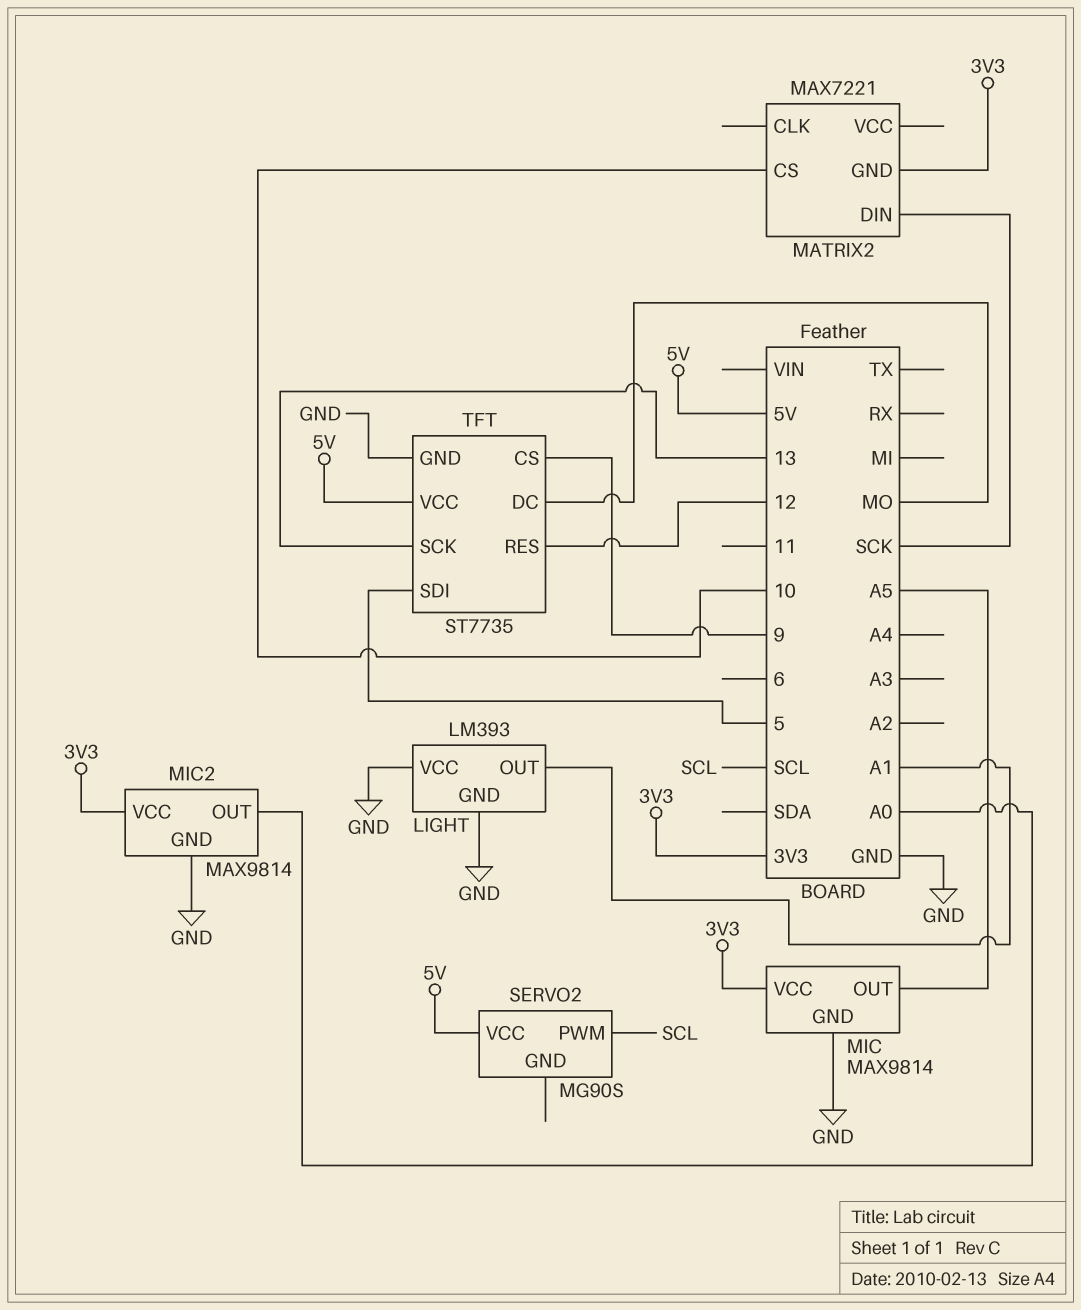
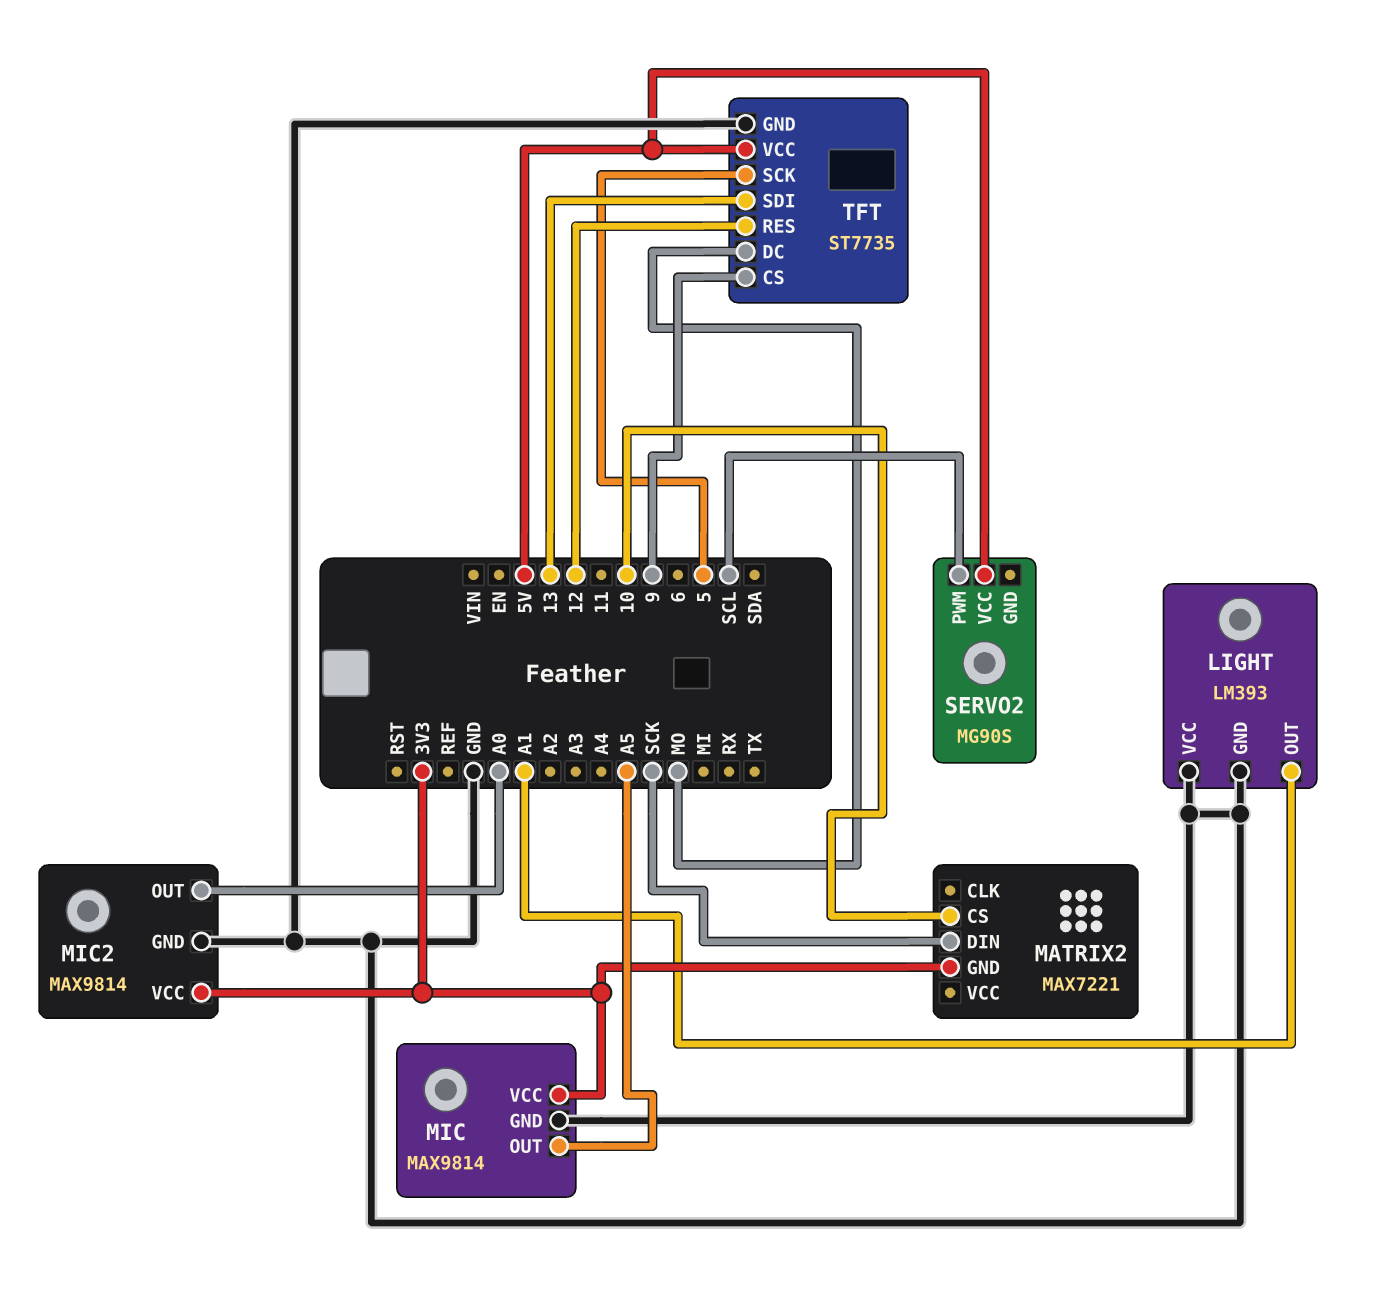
TFT pin SCK: 13 -> 5
TFT pin SDI: 5 -> 13

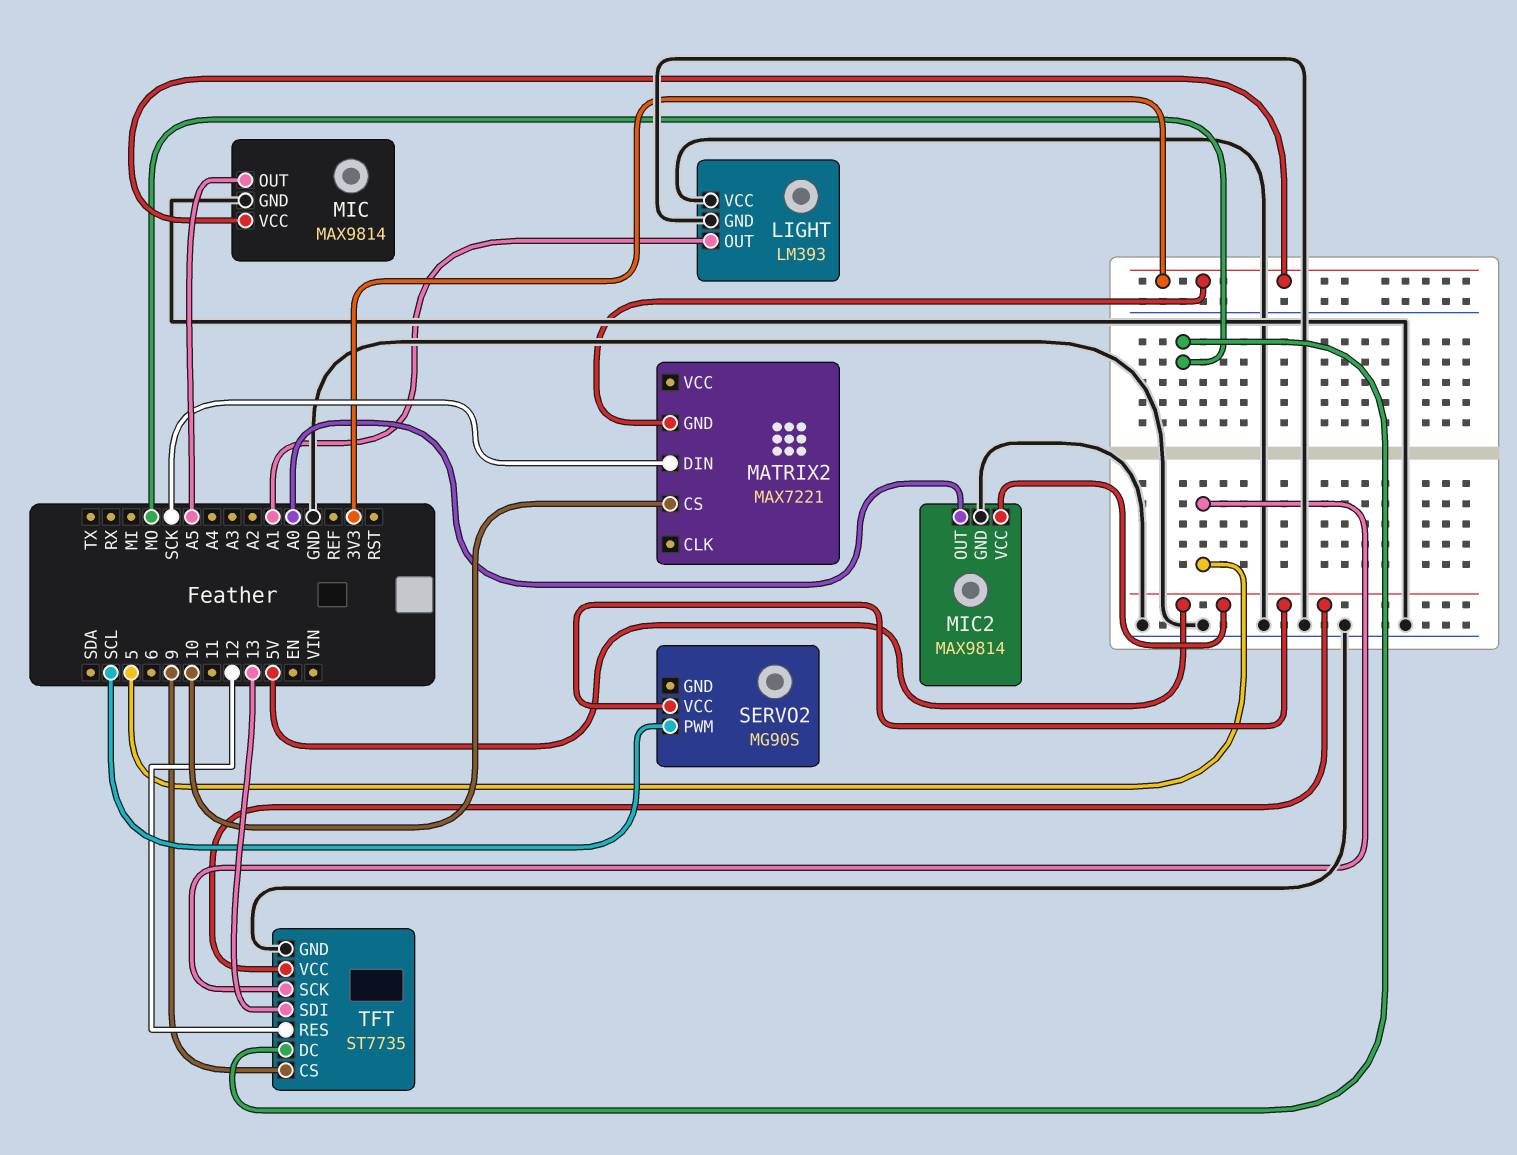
MIC2 pin VCC: 3V3 -> 5V

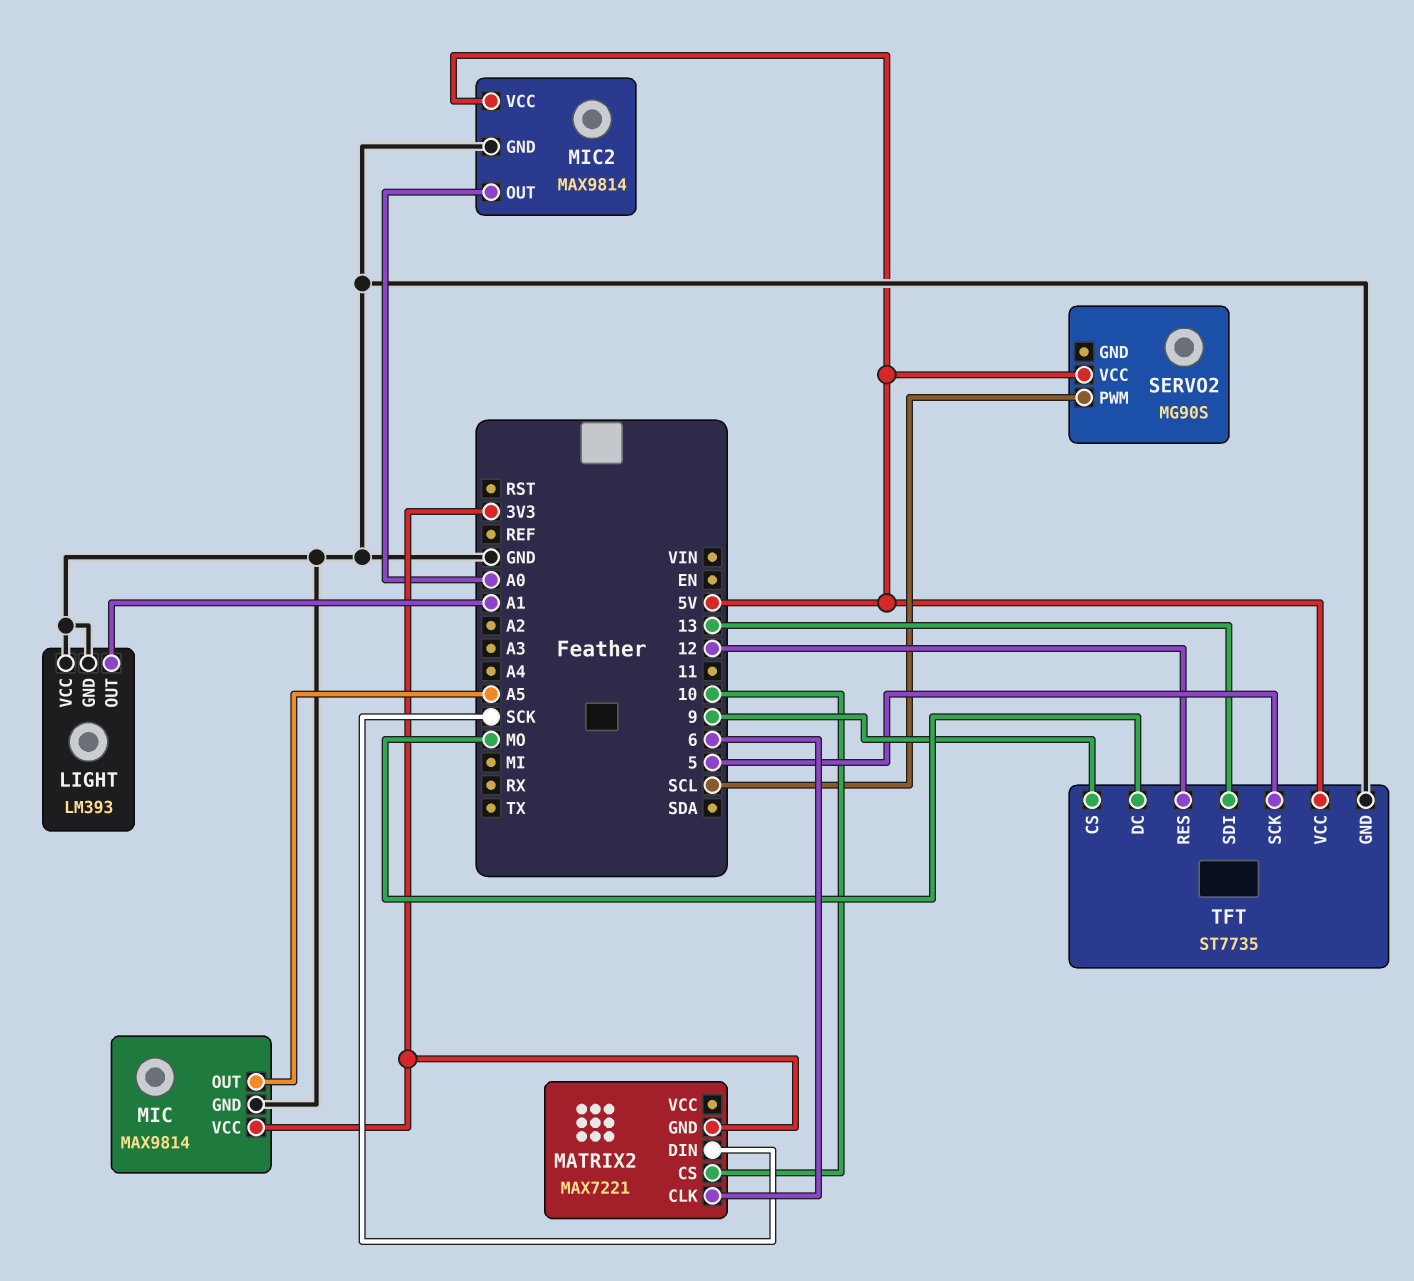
MATRIX2 pin CLK: none -> 6

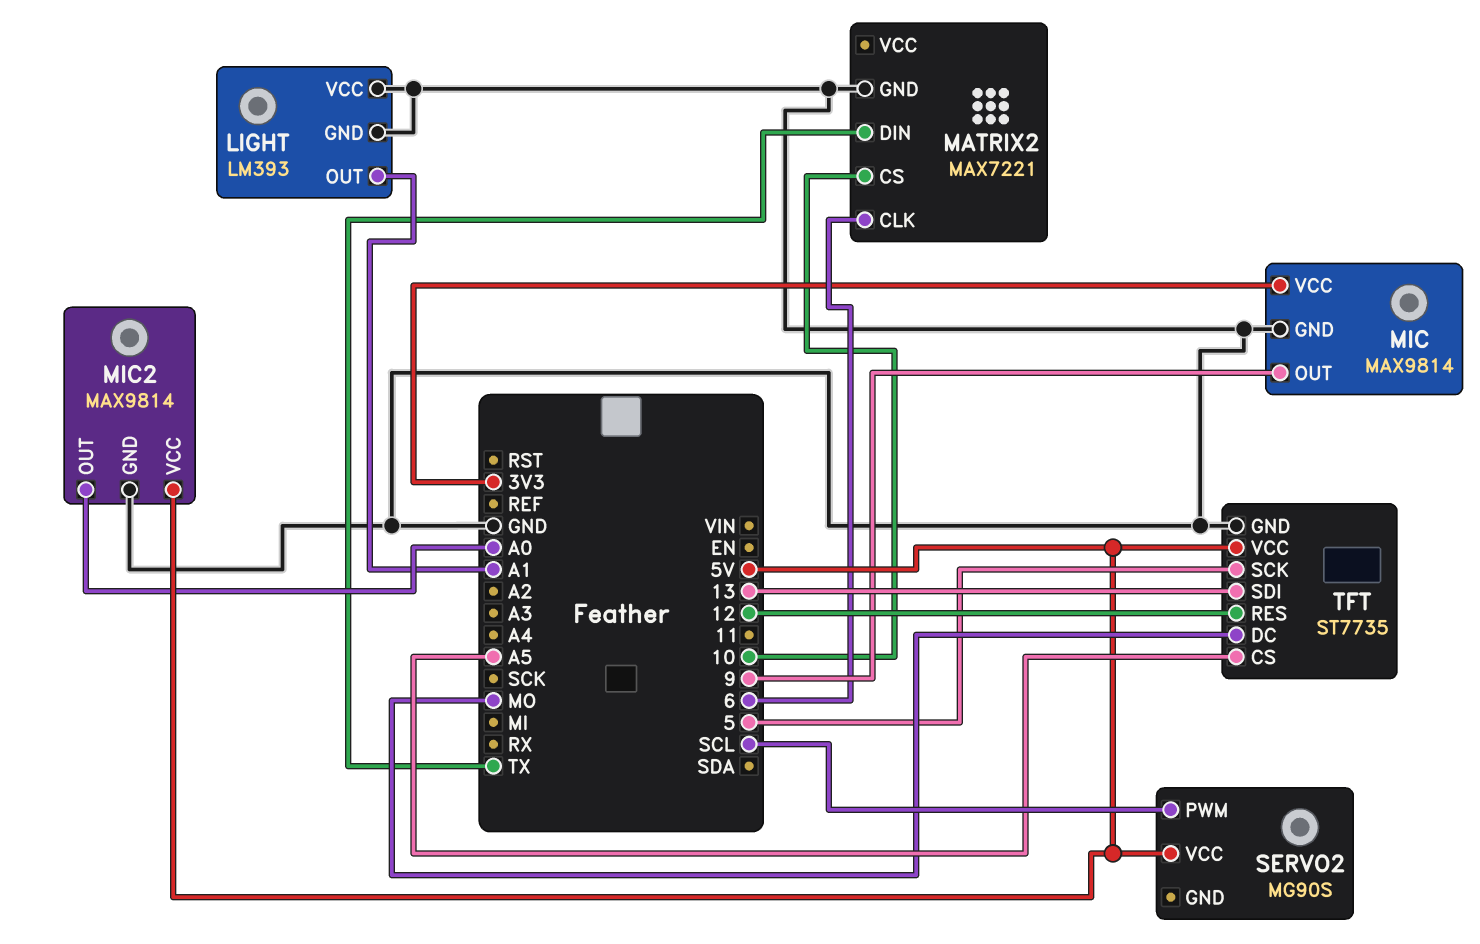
MATRIX2 pin DIN: SCK -> TX
MATRIX2 pin GND: 3V3 -> GND
MIC pin OUT: A5 -> 9
TFT pin CS: 9 -> A5

